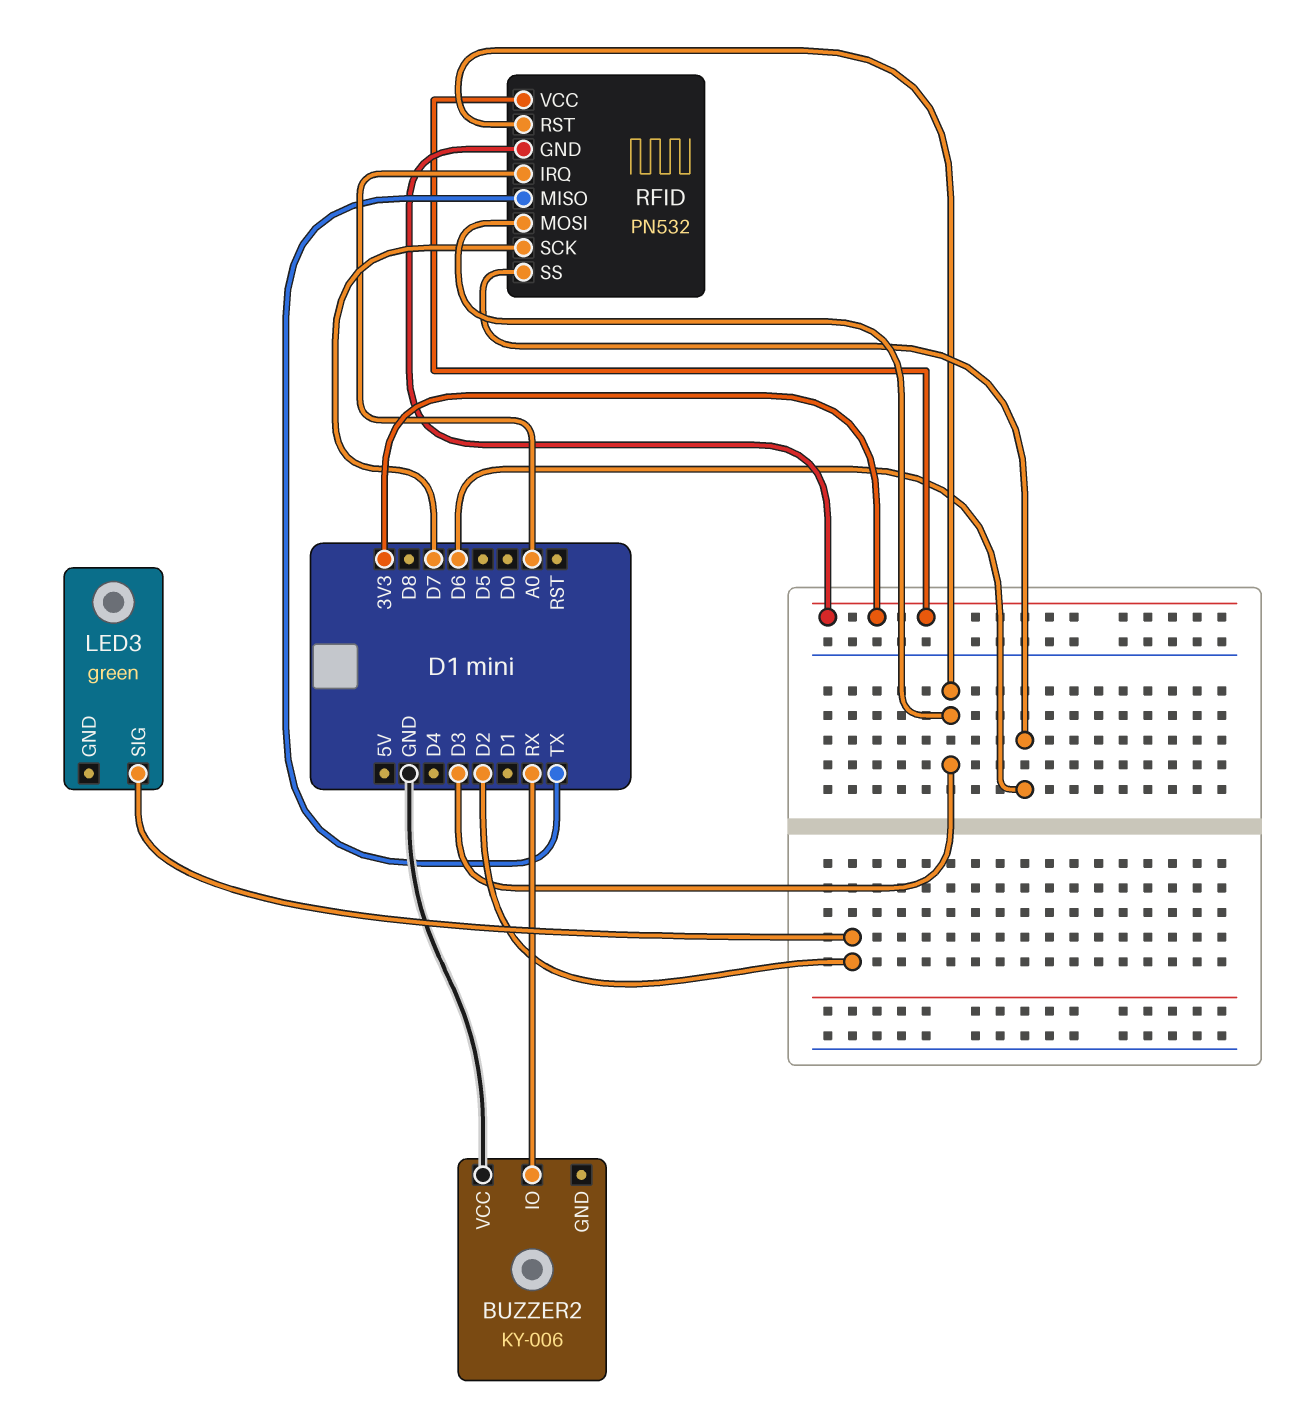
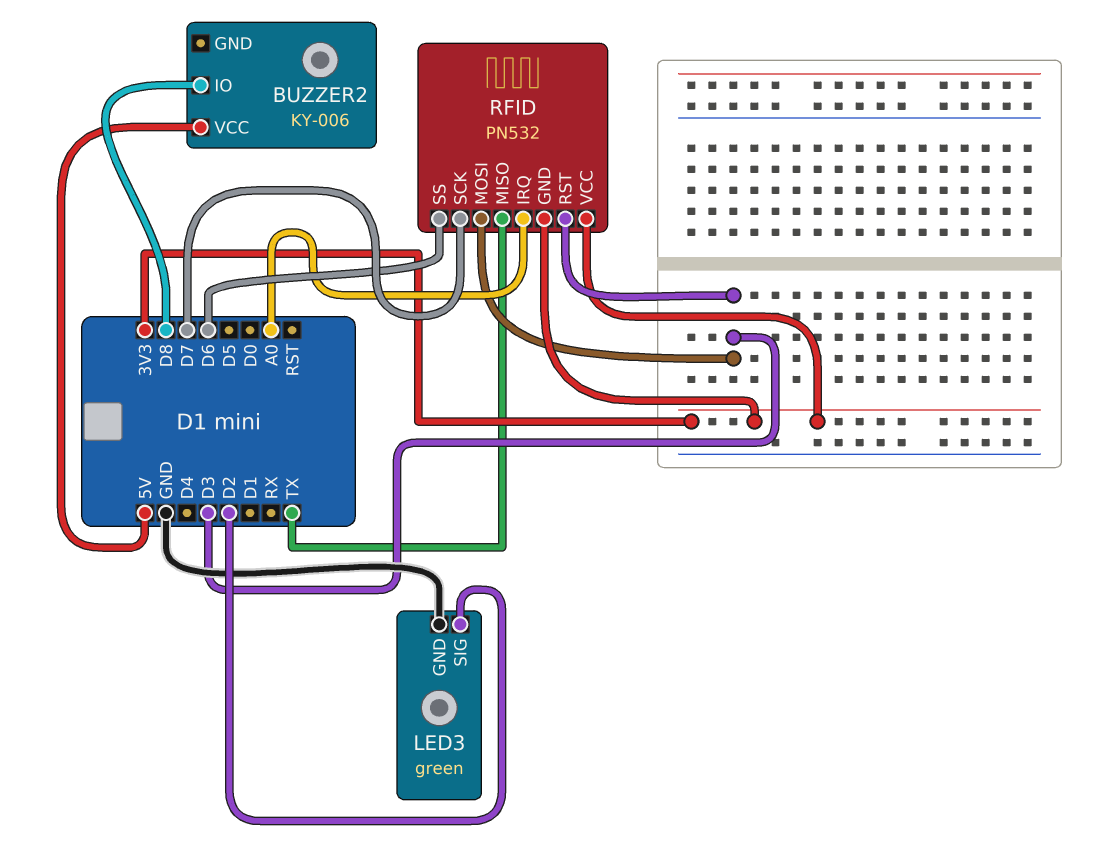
BUZZER2 pin IO: RX -> D8
BUZZER2 pin VCC: GND -> 5V
LED3 pin GND: none -> GND

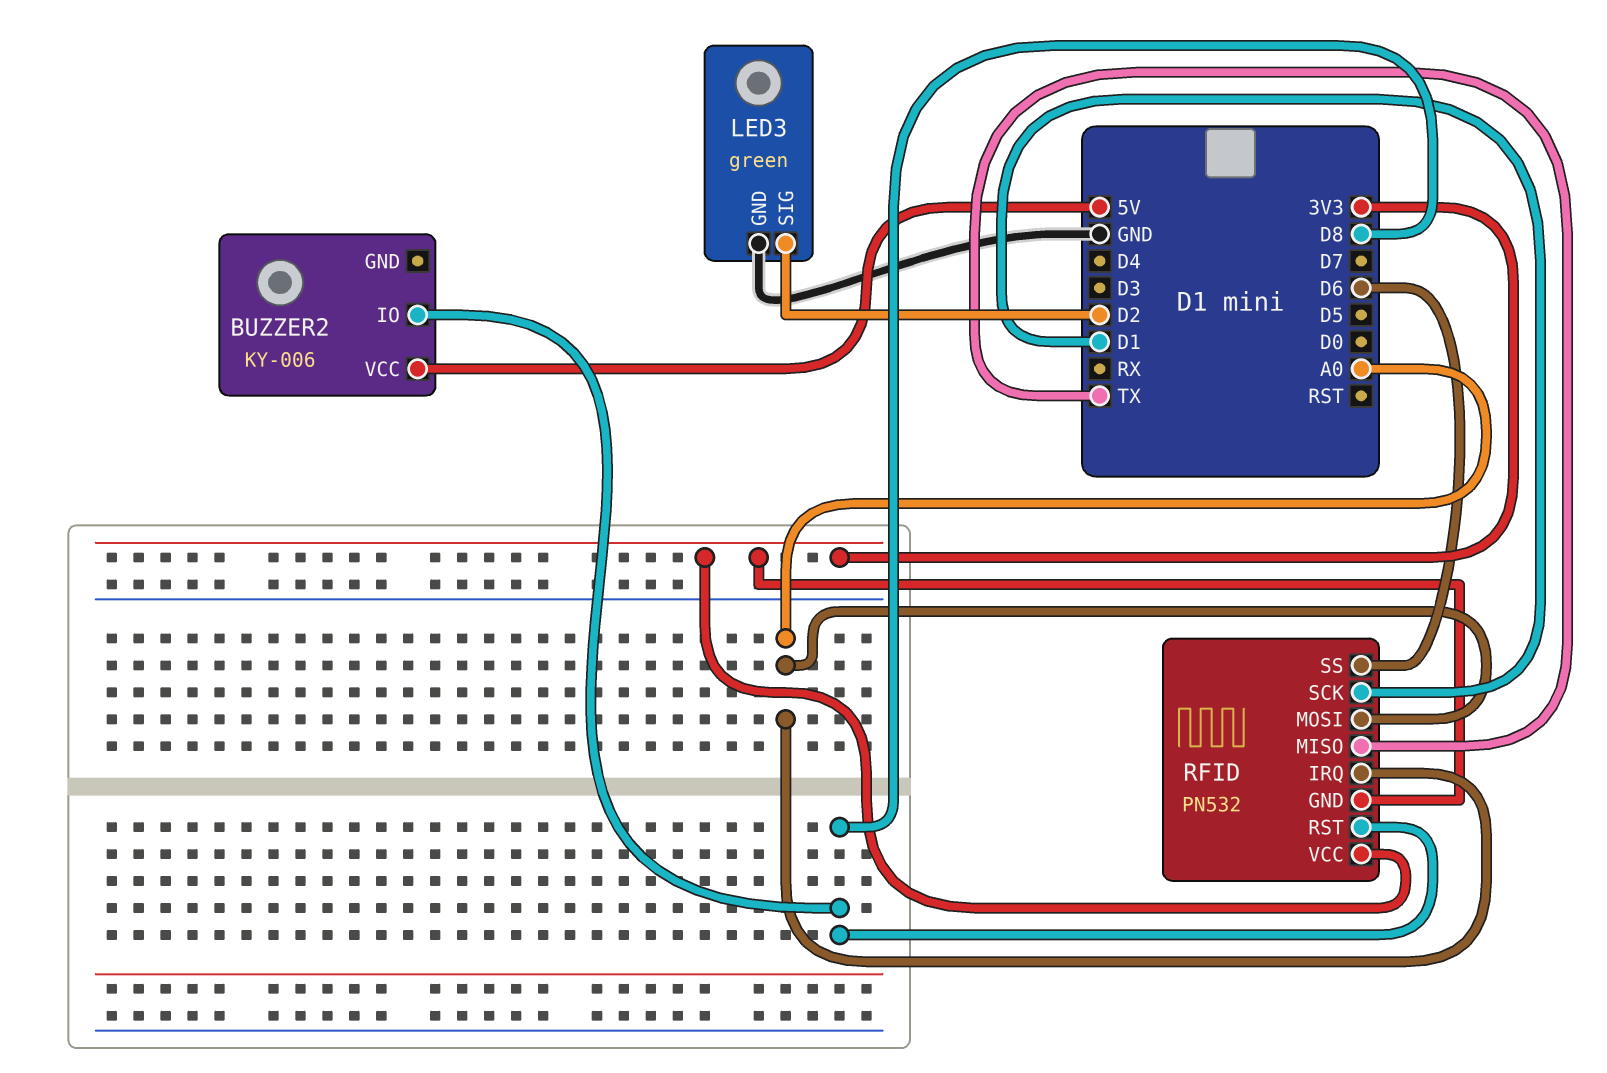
RFID pin MOSI: D3 -> A0
RFID pin RST: D3 -> D8
RFID pin SCK: D7 -> D1

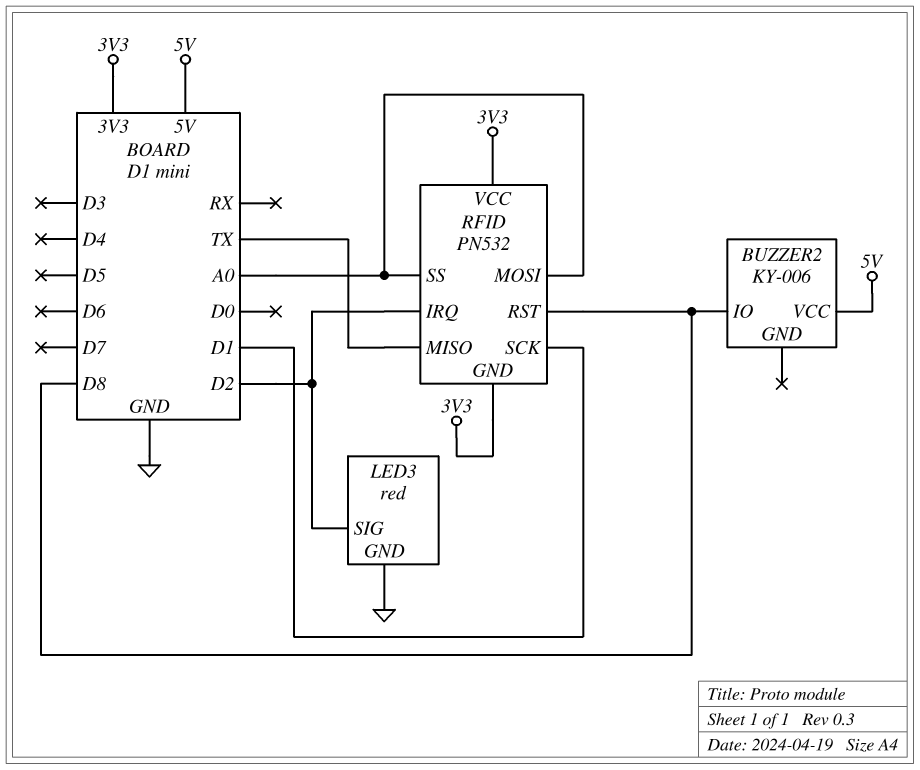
LED3: green -> red
RFID pin IRQ: A0 -> D2
RFID pin SS: D6 -> A0

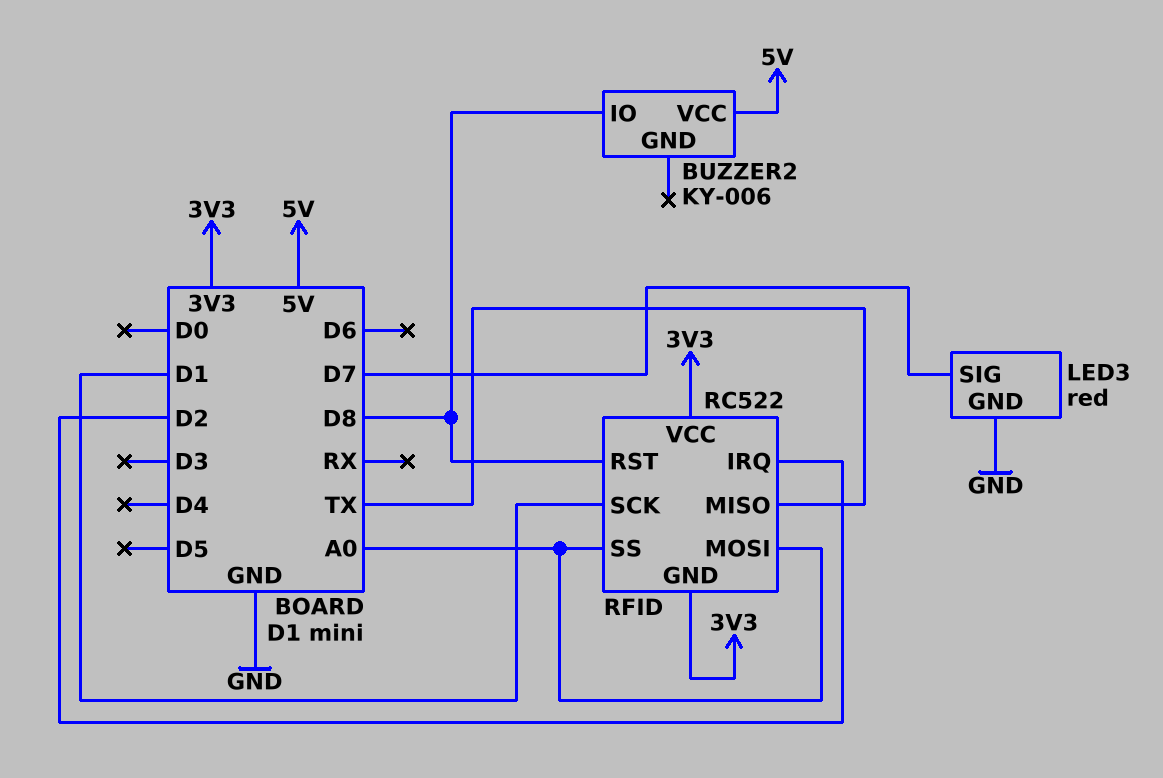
LED3 pin SIG: D2 -> D7
RFID: PN532 -> RC522

